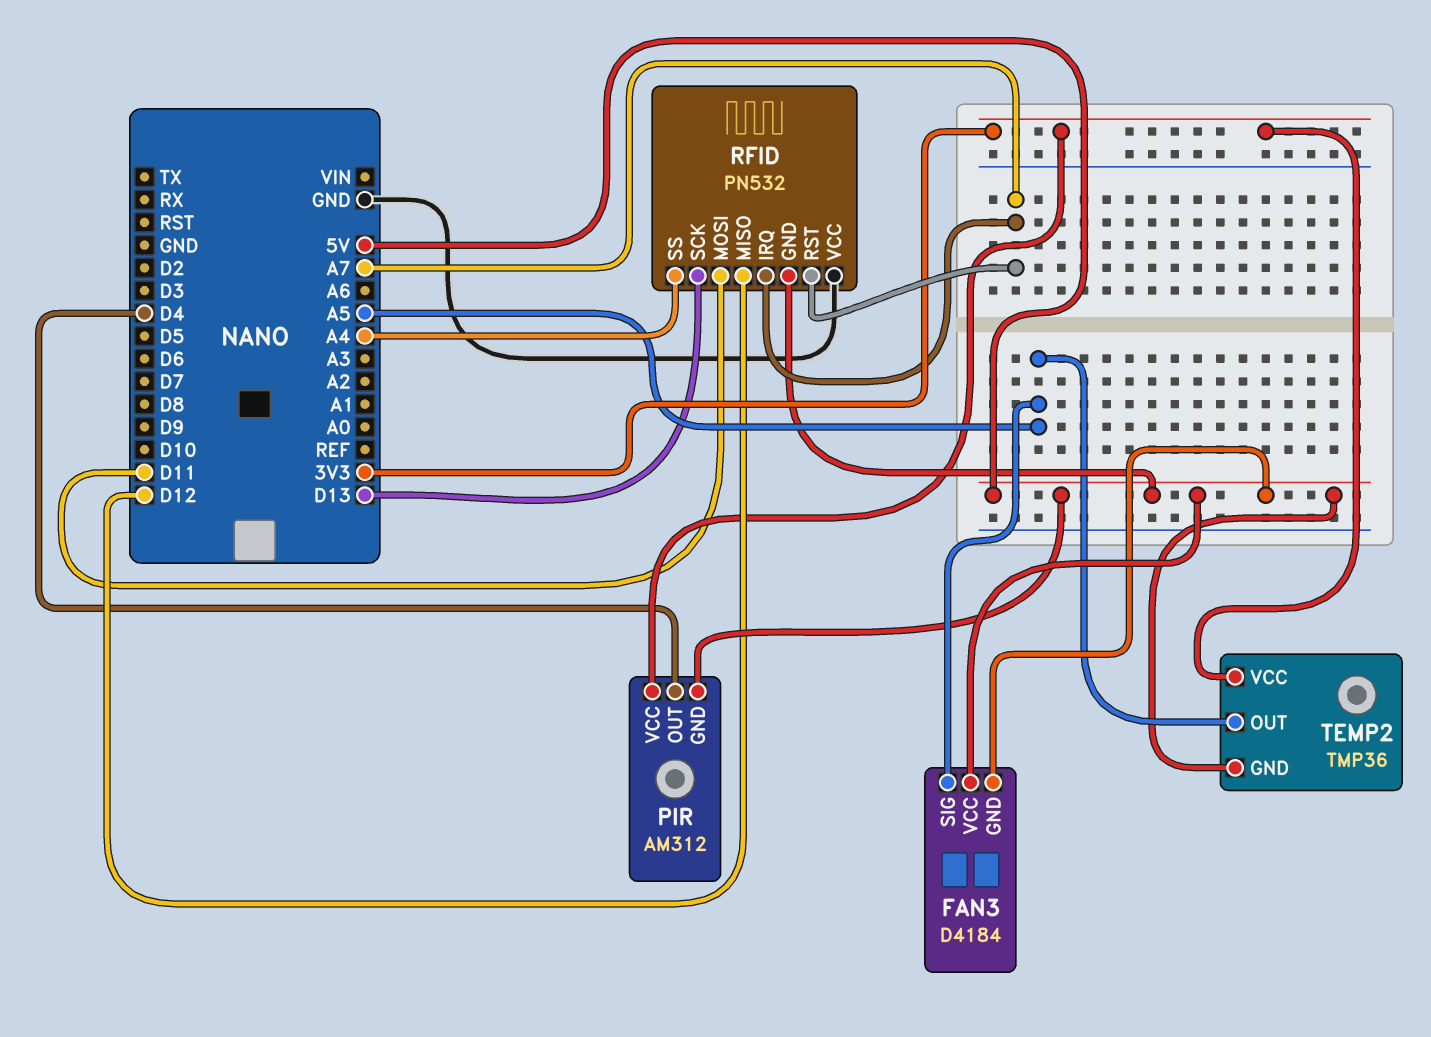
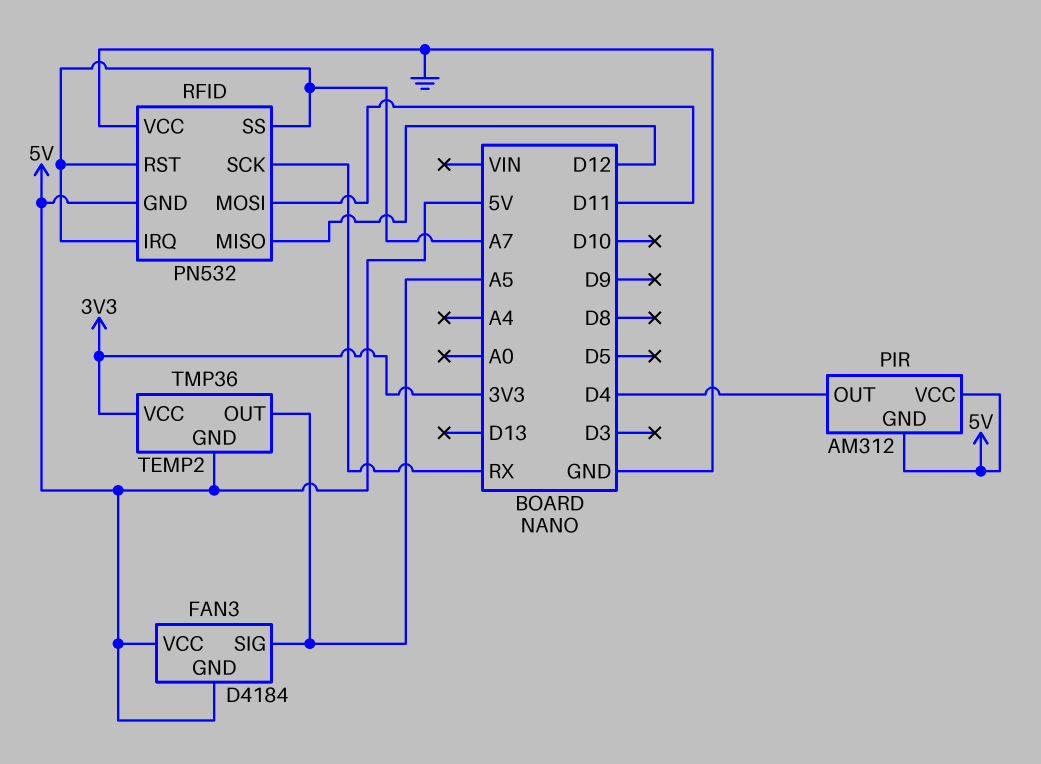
PIR pin VCC: 3V3 -> 5V
RFID pin SCK: D13 -> RX
RFID pin SS: A4 -> A7

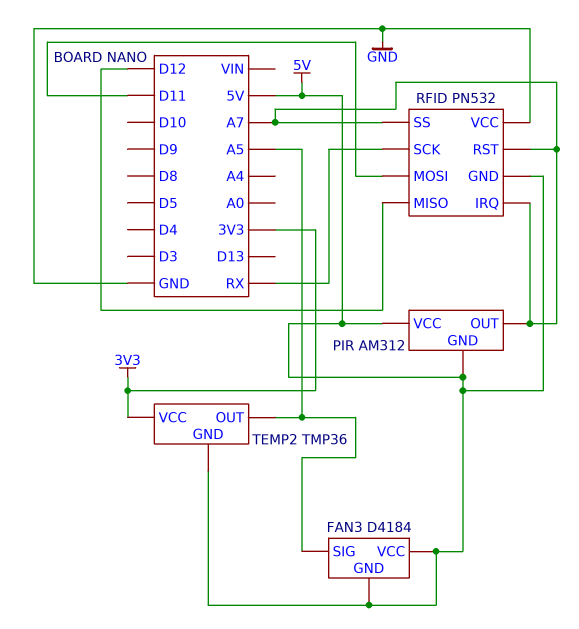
PIR pin OUT: D4 -> A7

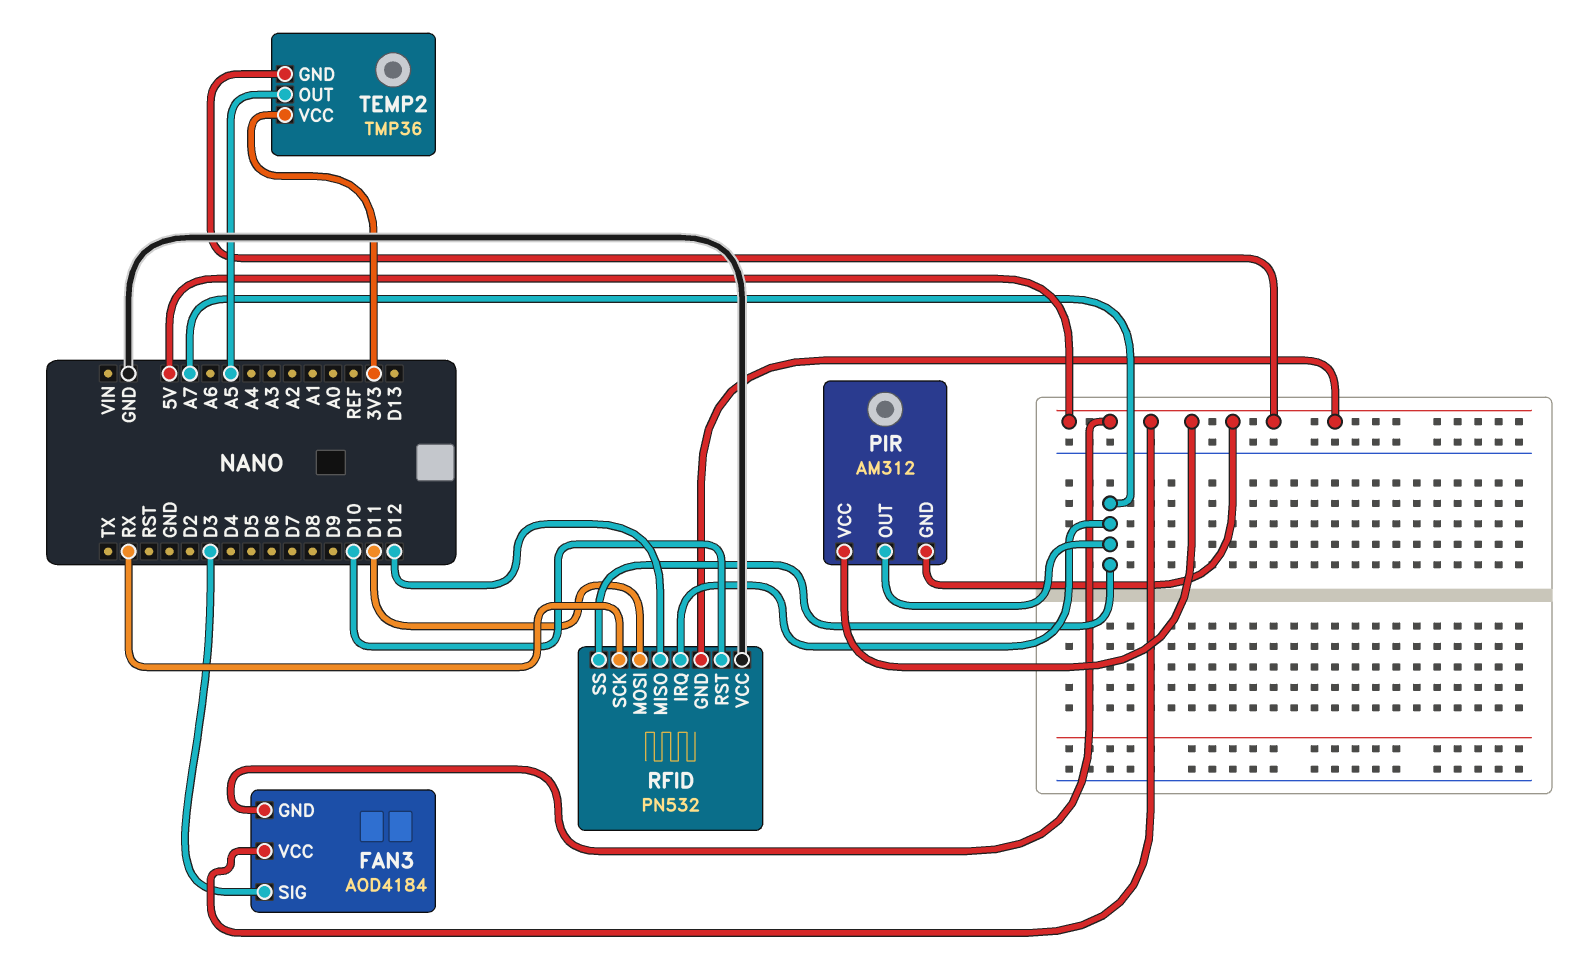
FAN3: D4184 -> AOD4184
FAN3 pin SIG: A5 -> D3
RFID pin RST: A7 -> D10

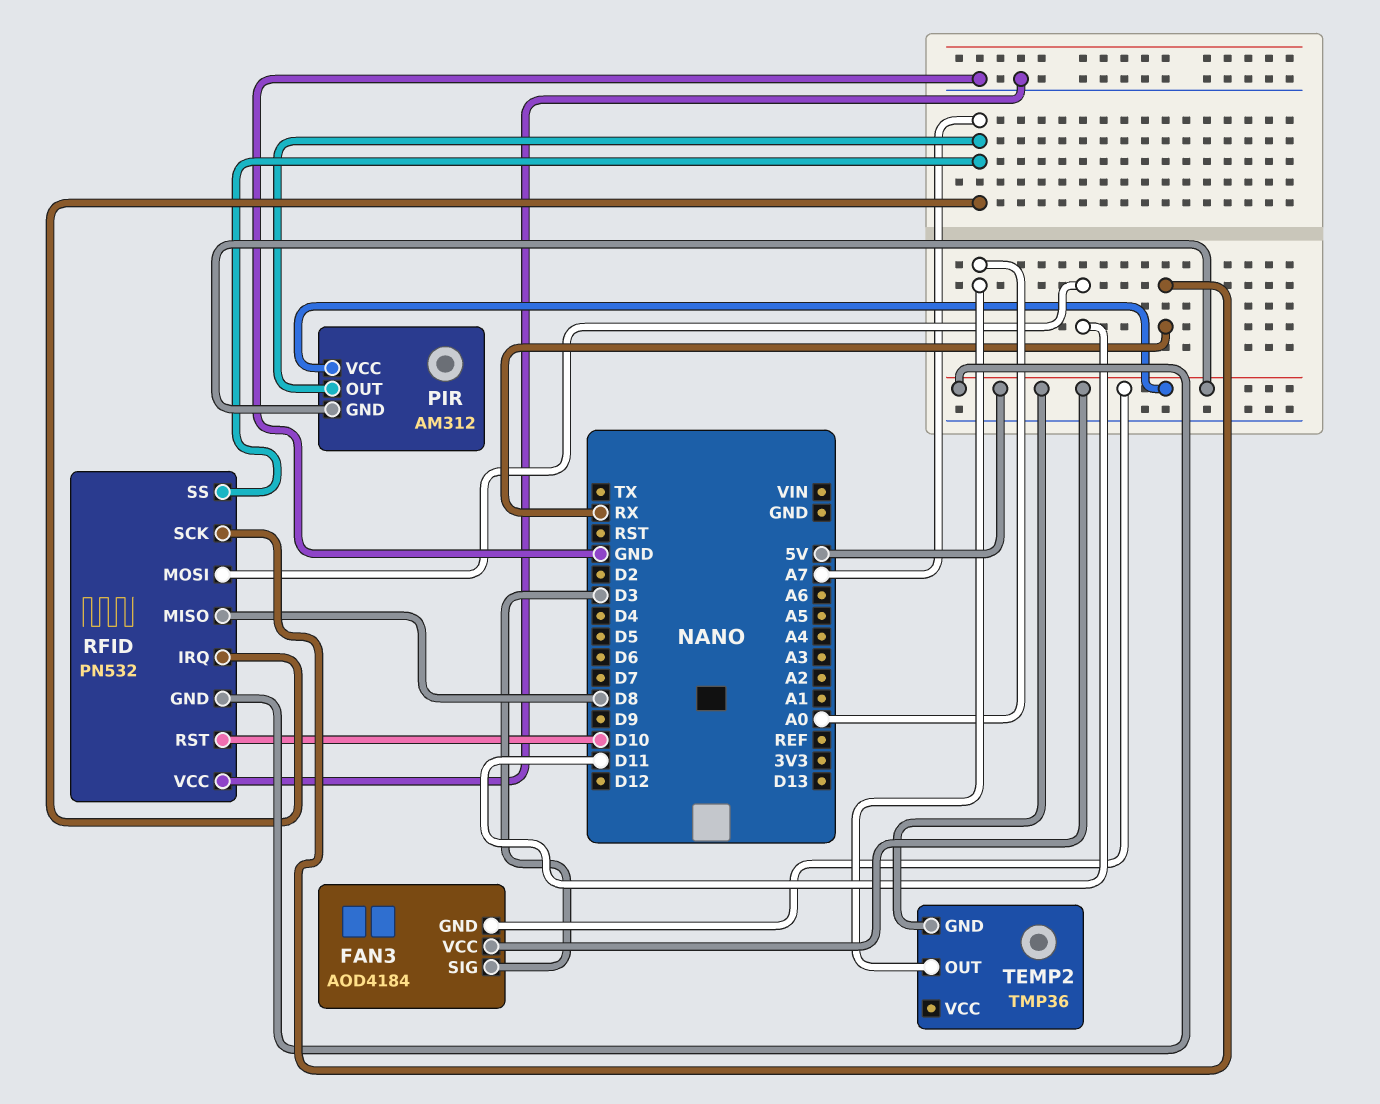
RFID pin MISO: D12 -> D8
TEMP2 pin OUT: A5 -> A0
TEMP2 pin VCC: 3V3 -> none

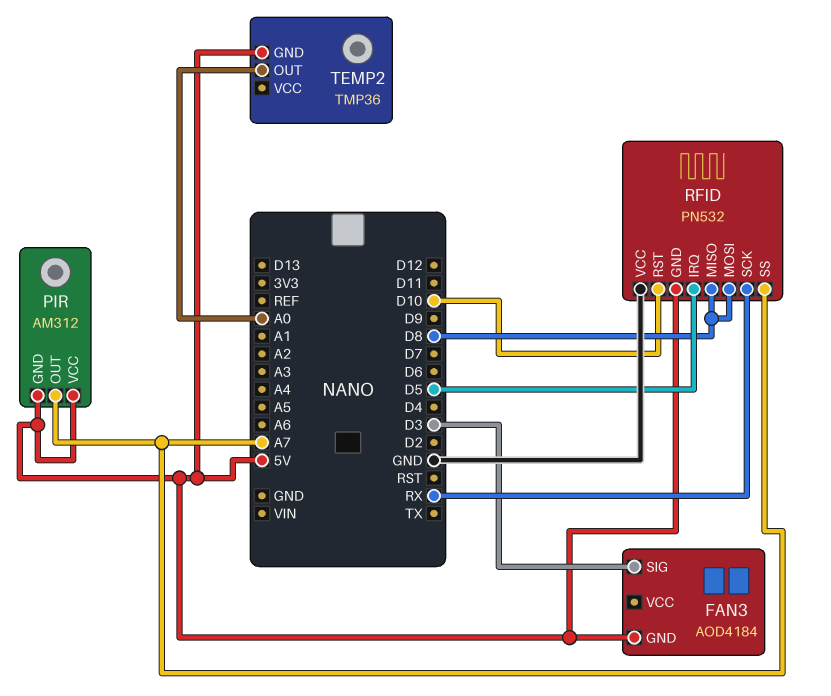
FAN3 pin VCC: 5V -> none
RFID pin IRQ: A7 -> D5
RFID pin MOSI: D11 -> D8

